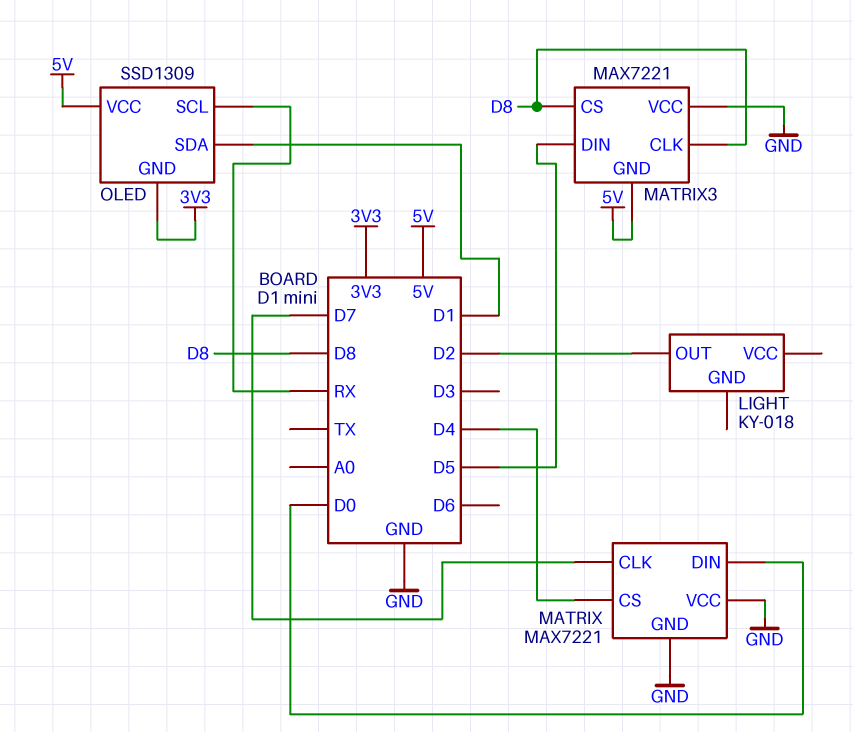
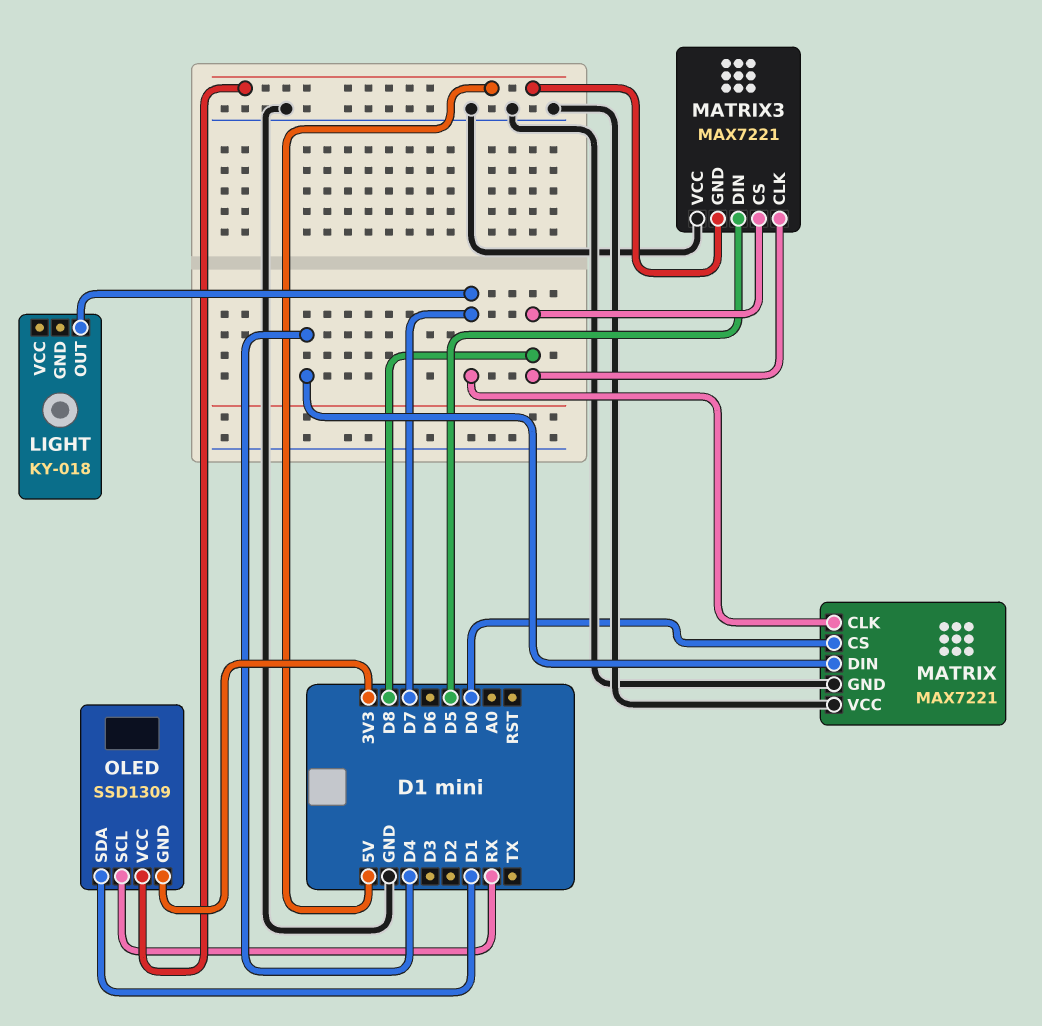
LIGHT pin OUT: D2 -> D7
MATRIX pin CS: D4 -> D0
MATRIX pin DIN: D0 -> D4

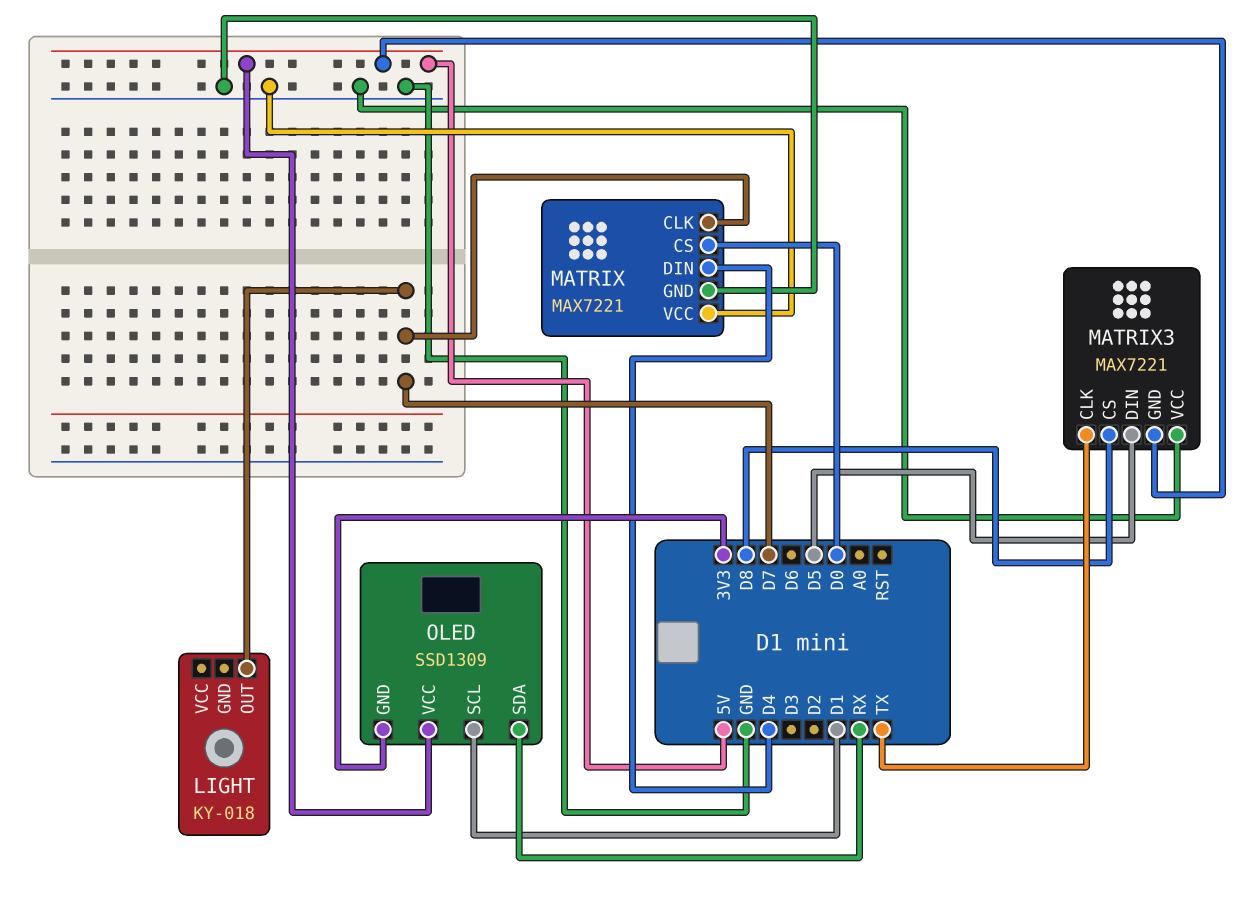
MATRIX3 pin CLK: D8 -> TX
OLED pin SCL: RX -> D1
OLED pin SDA: D1 -> RX

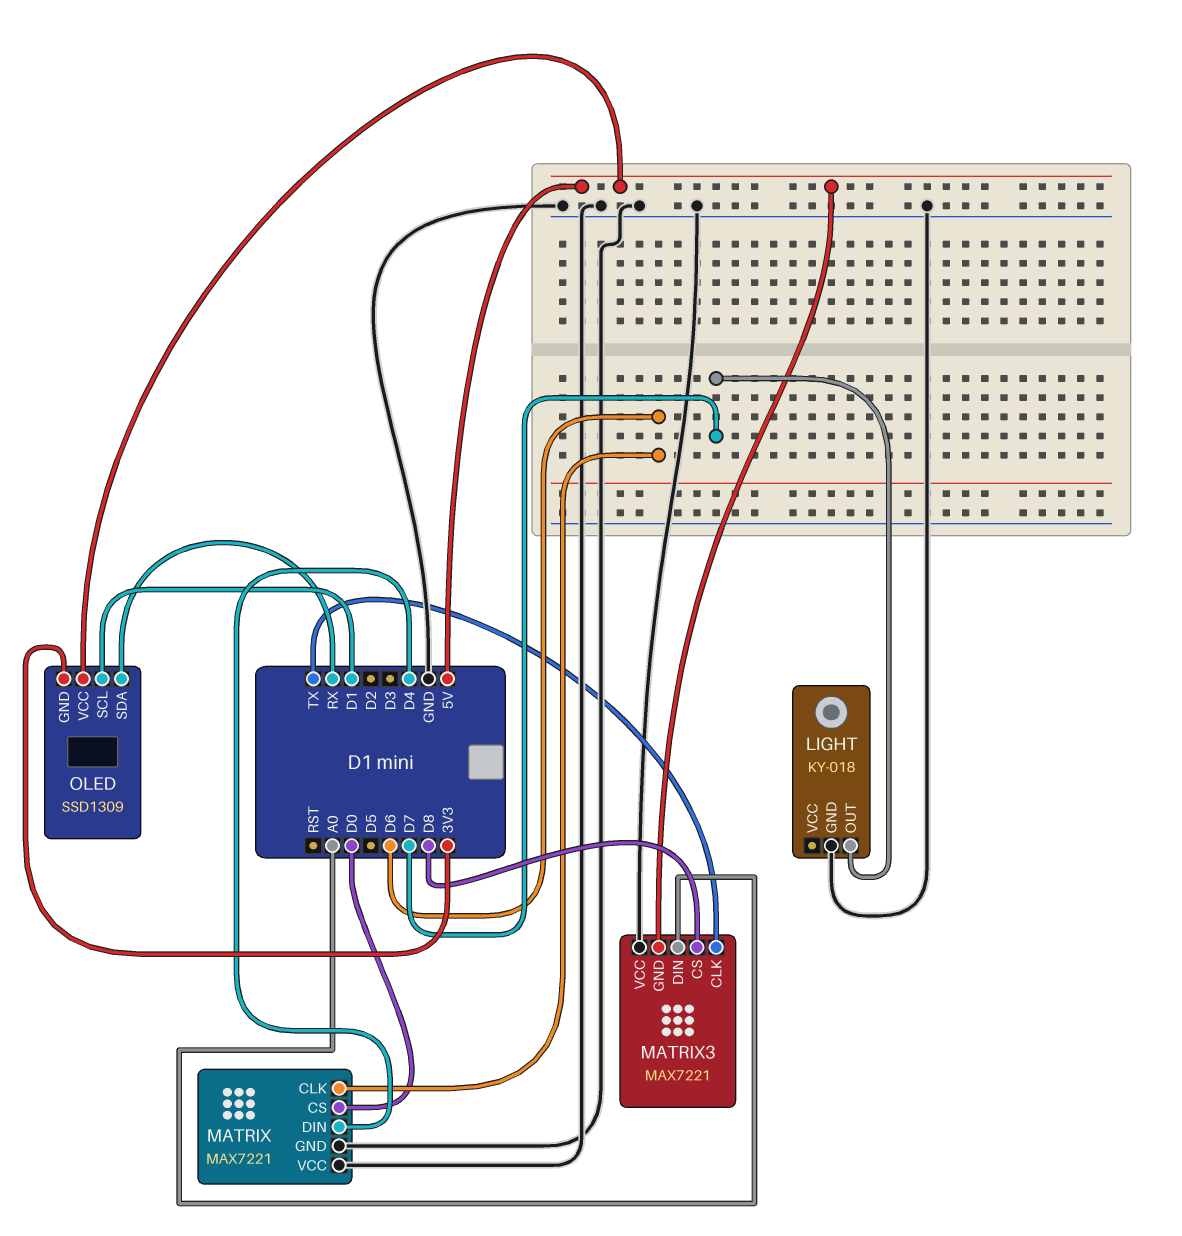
LIGHT pin GND: none -> GND
MATRIX pin CLK: D7 -> D6
MATRIX3 pin DIN: D5 -> A0

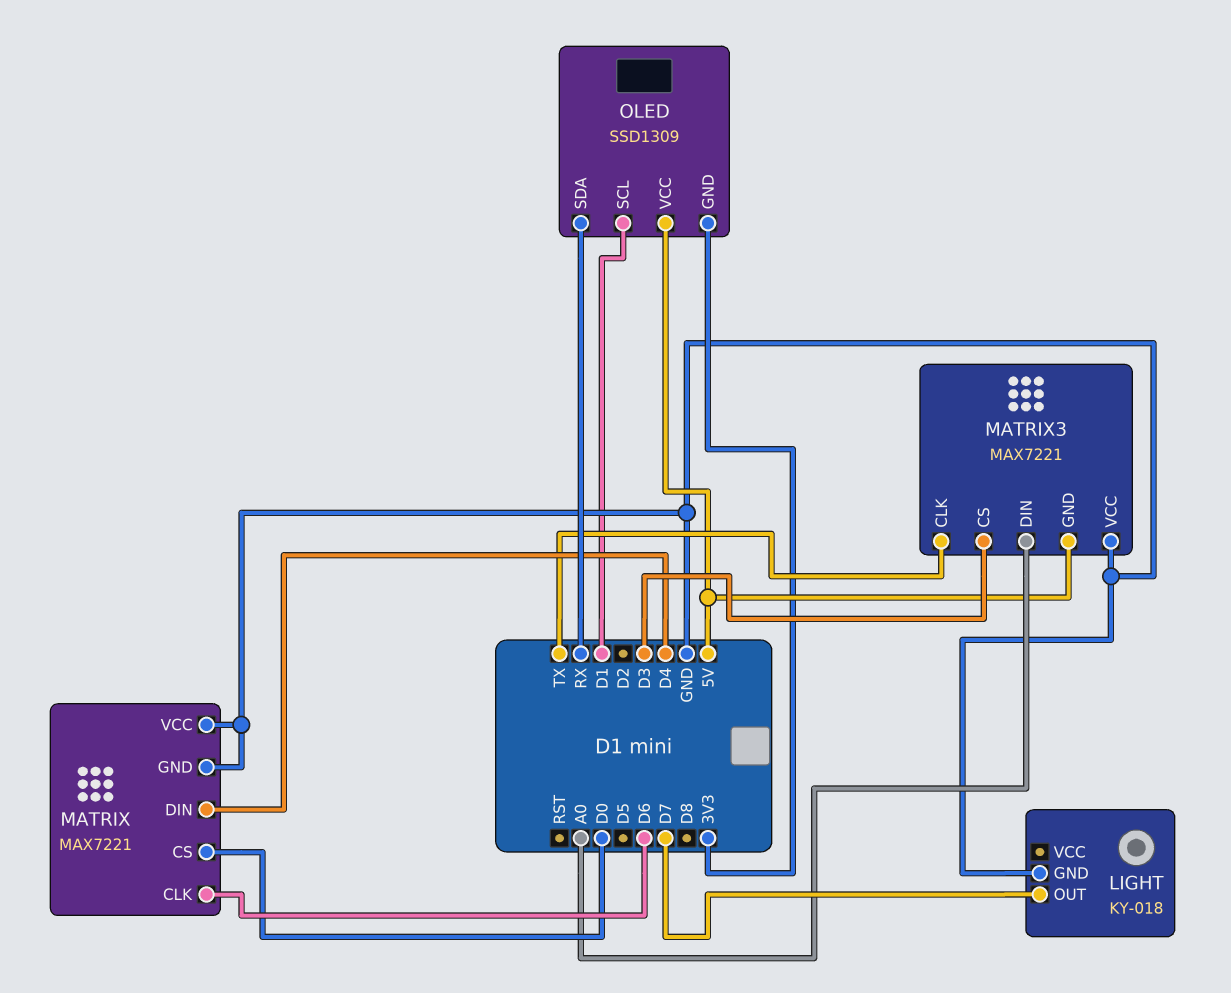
MATRIX3 pin CS: D8 -> D3

